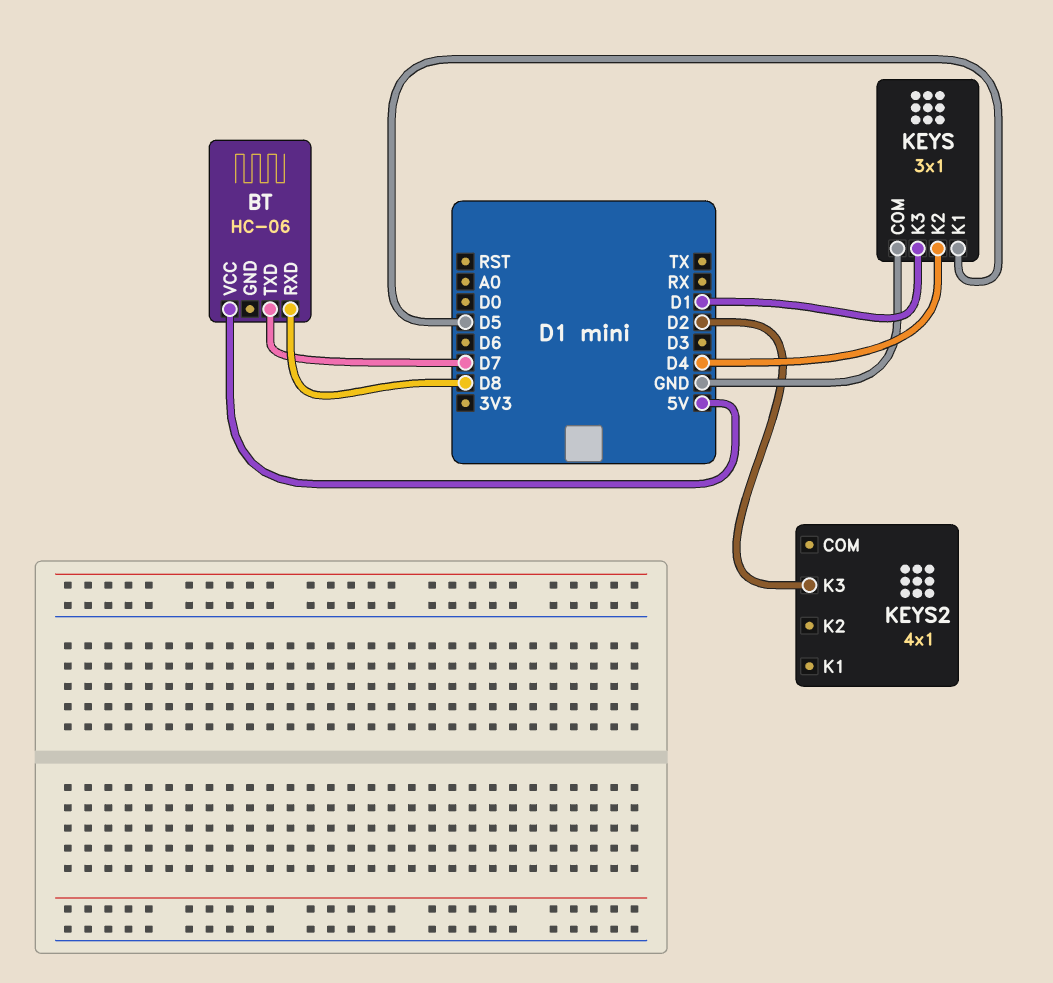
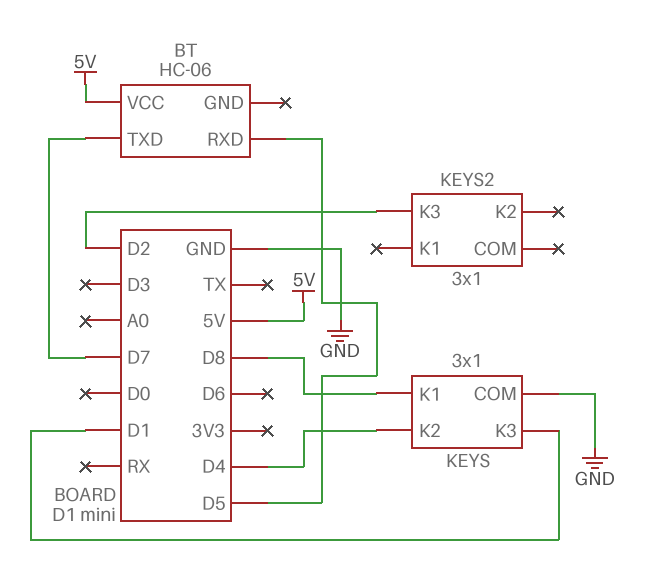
BT pin RXD: D8 -> D5
KEYS pin K1: D5 -> D8
KEYS2: 4x1 -> 3x1

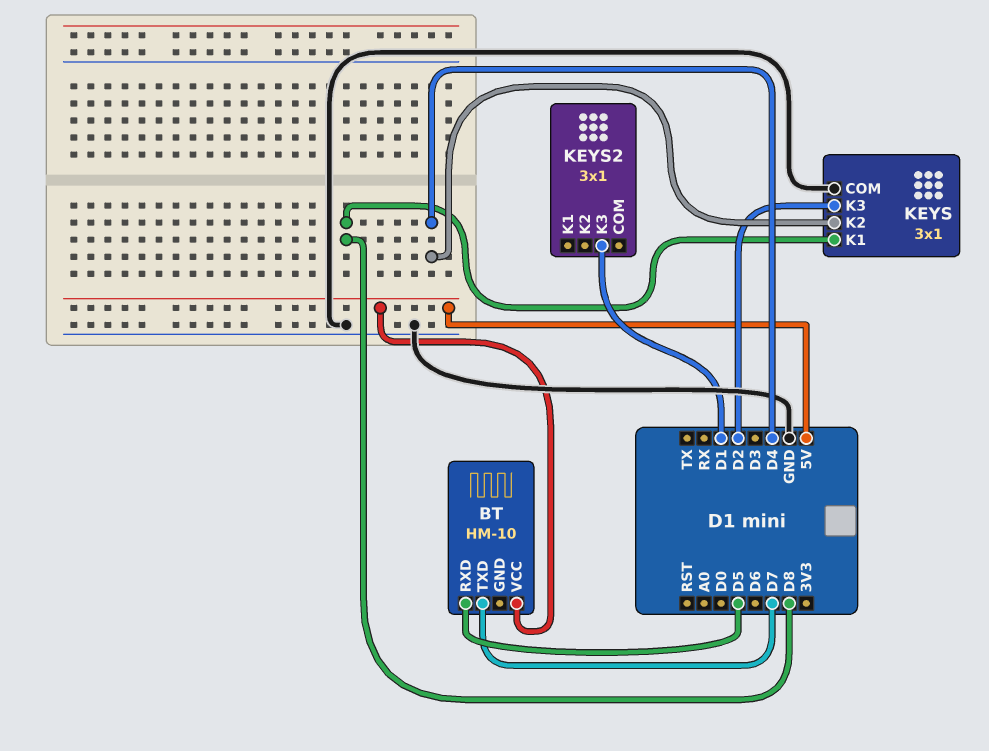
BT: HC-06 -> HM-10
KEYS pin K3: D1 -> D2
KEYS2 pin K3: D2 -> D1

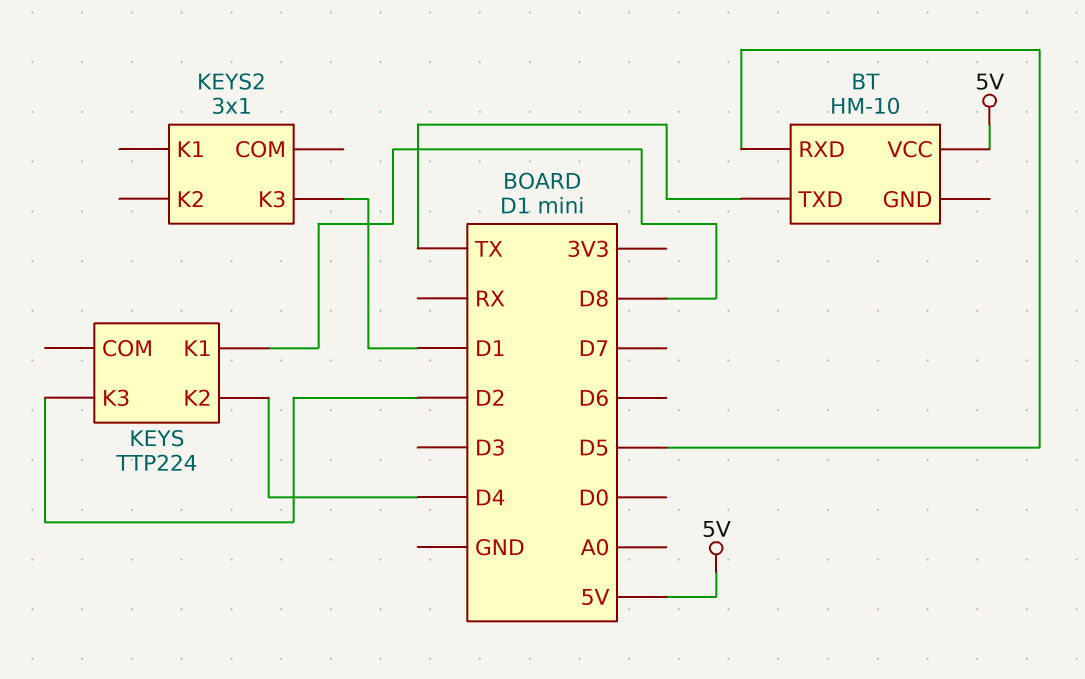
BT pin TXD: D7 -> TX
KEYS: 3x1 -> TTP224
KEYS pin COM: GND -> none

